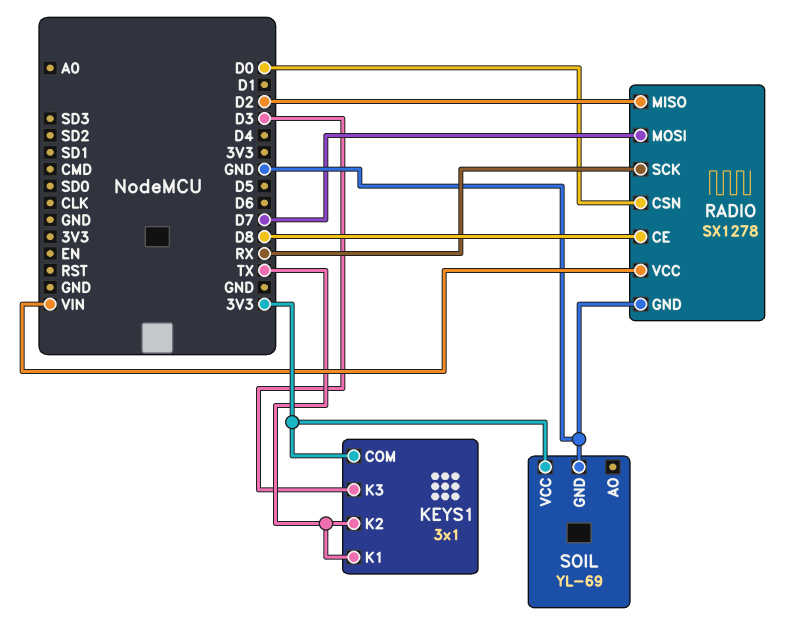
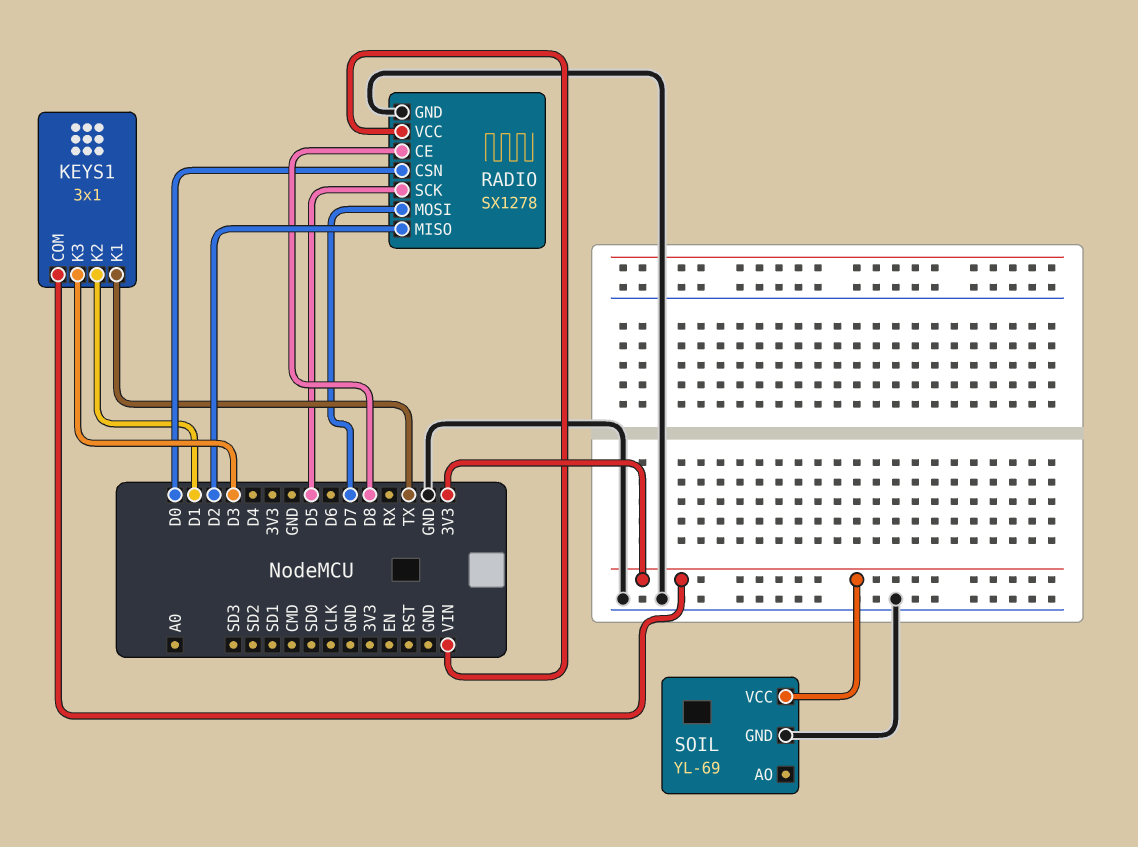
KEYS1 pin K2: TX -> D1
RADIO pin SCK: RX -> D5

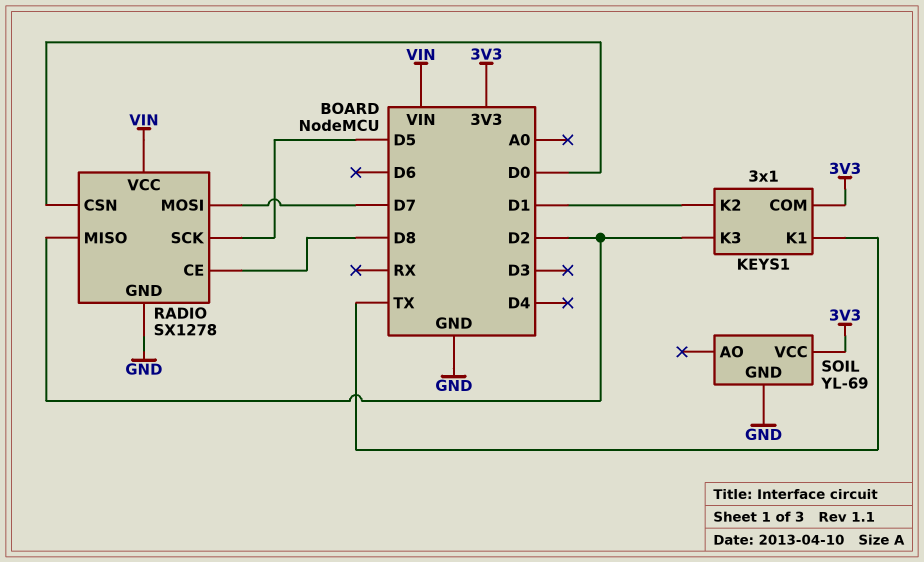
KEYS1 pin K3: D3 -> D2

